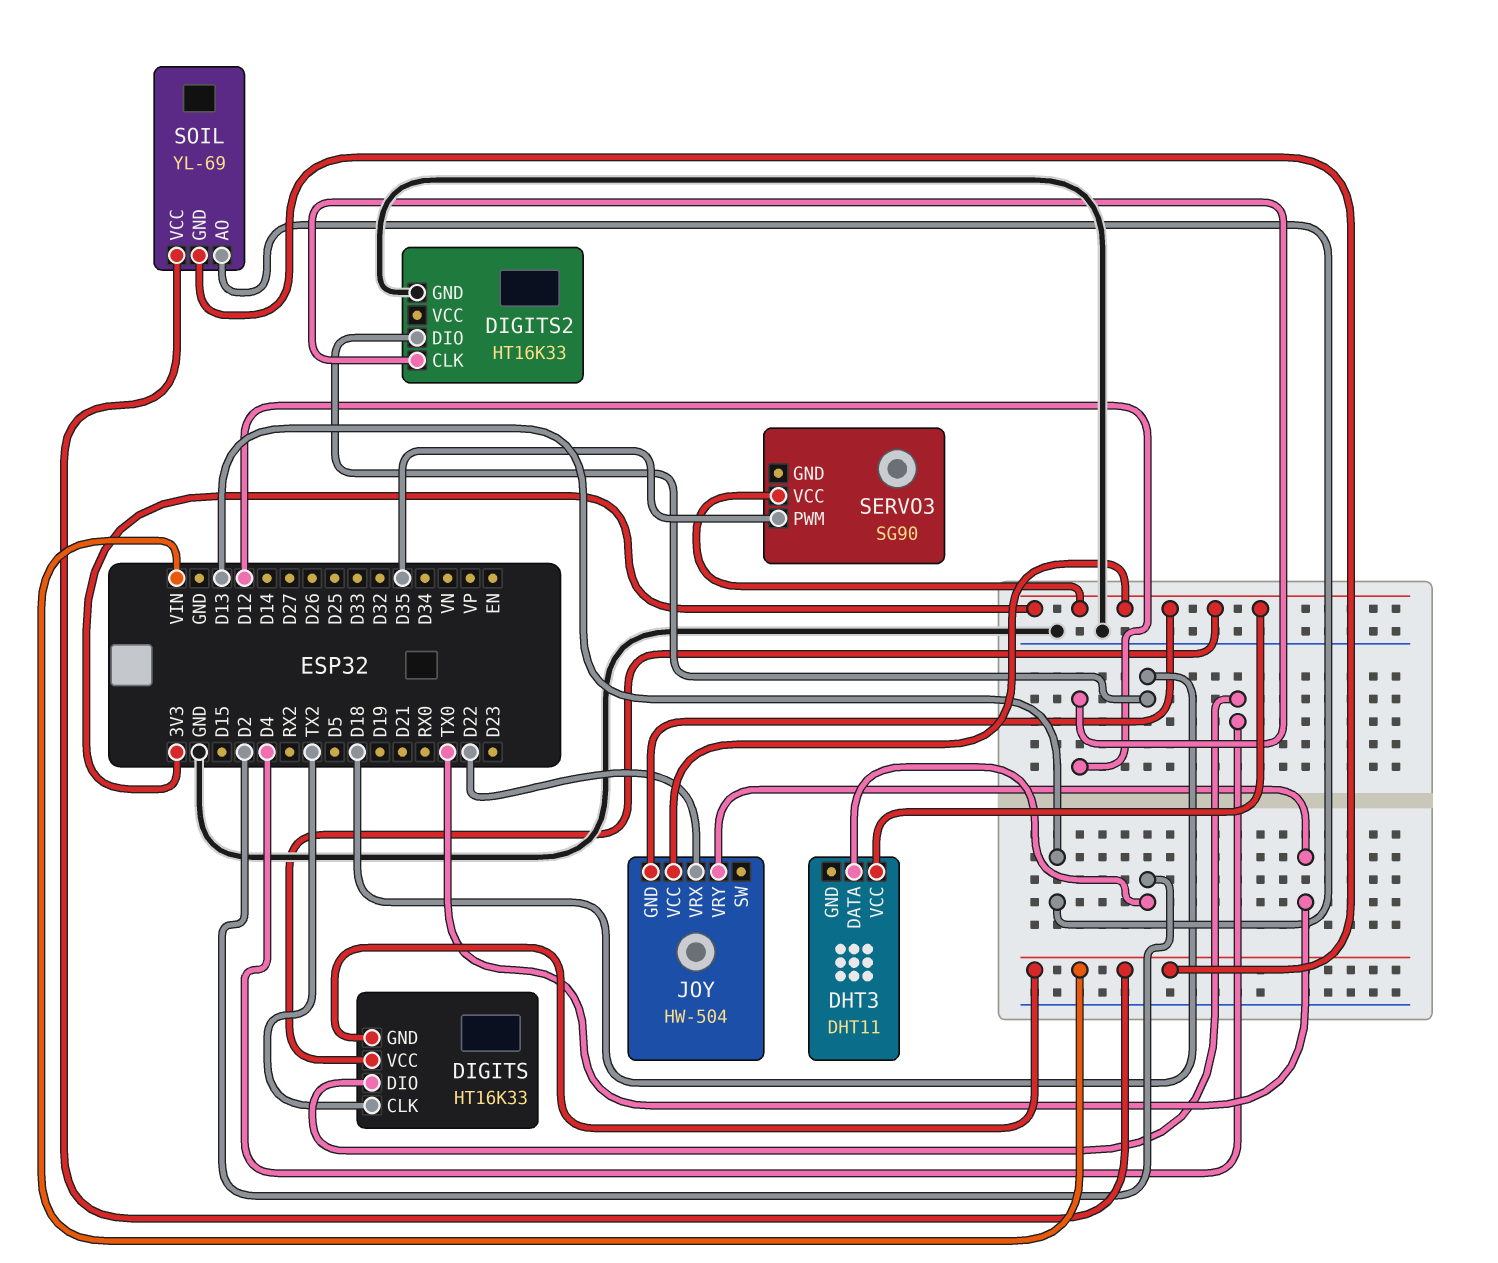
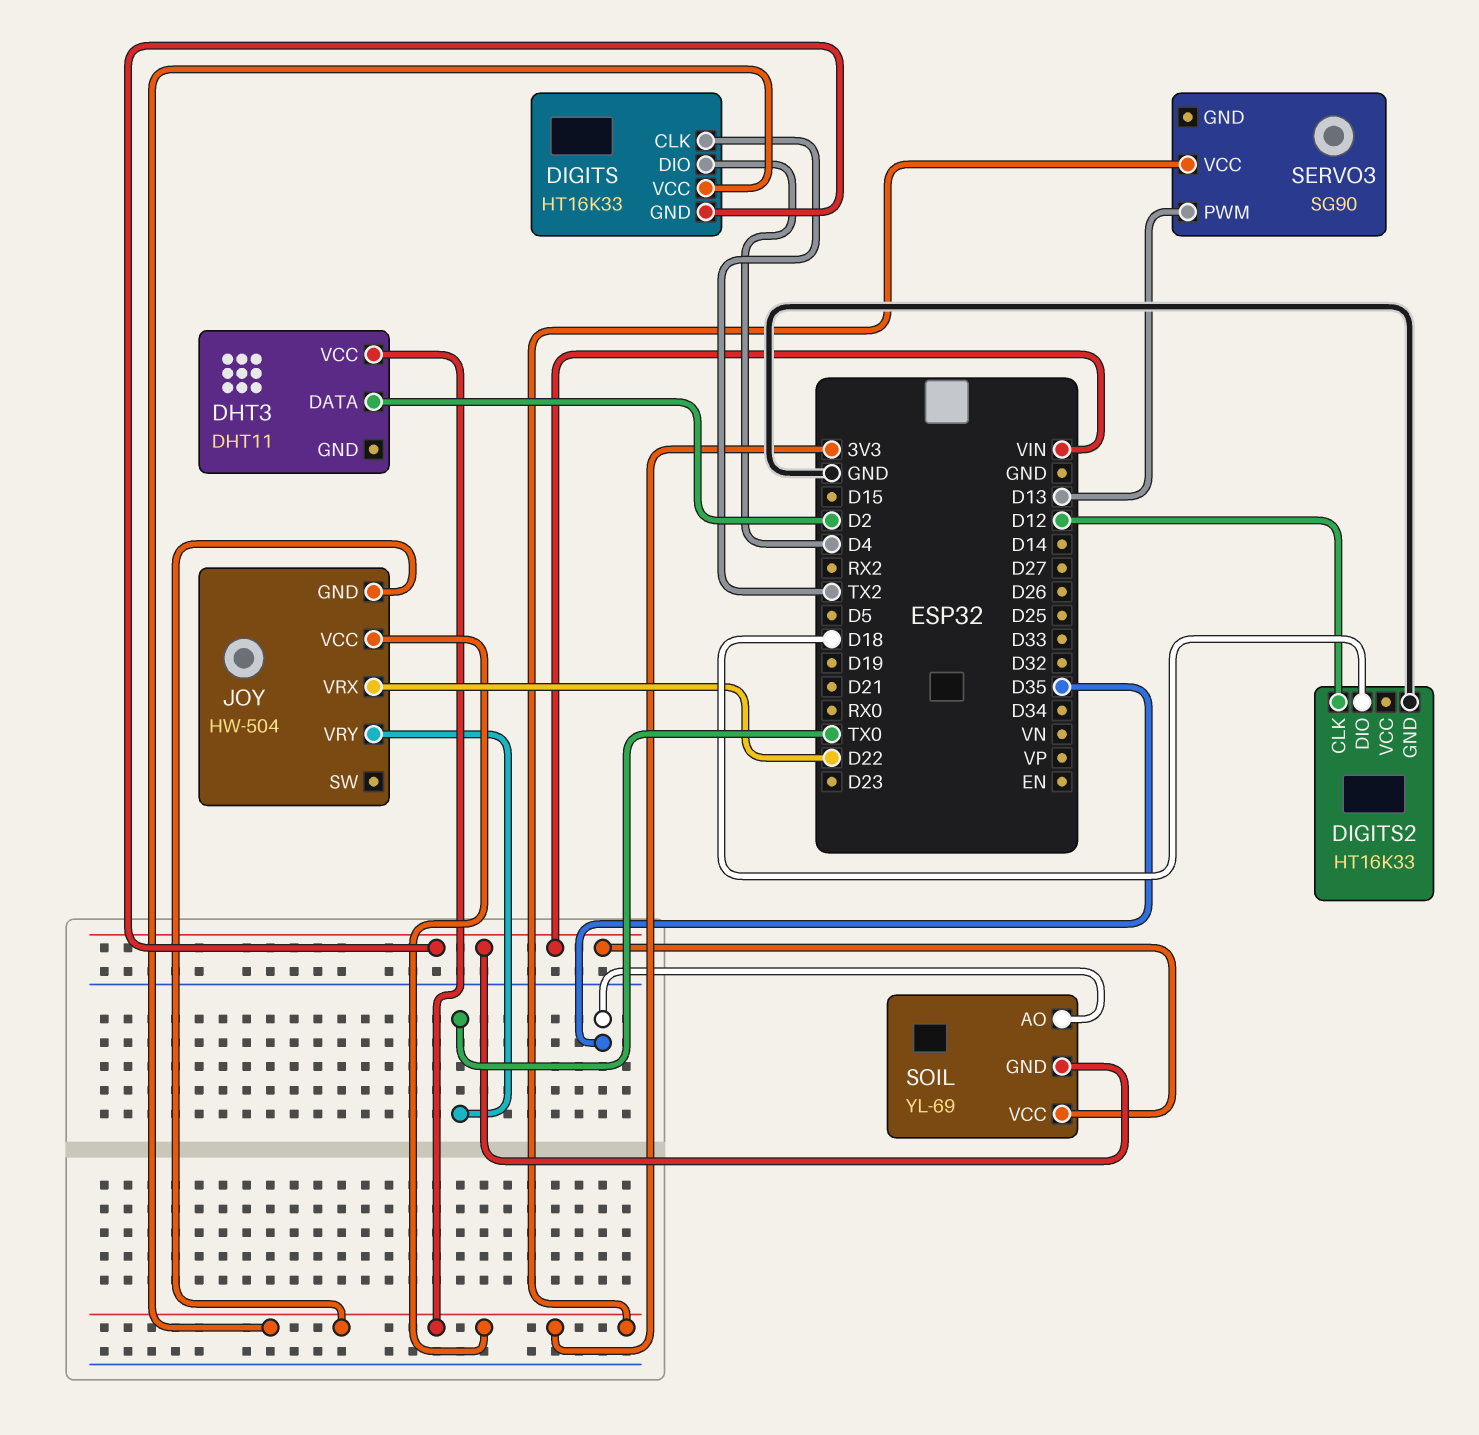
SERVO3 pin PWM: D35 -> D13
SOIL pin AO: D13 -> D35

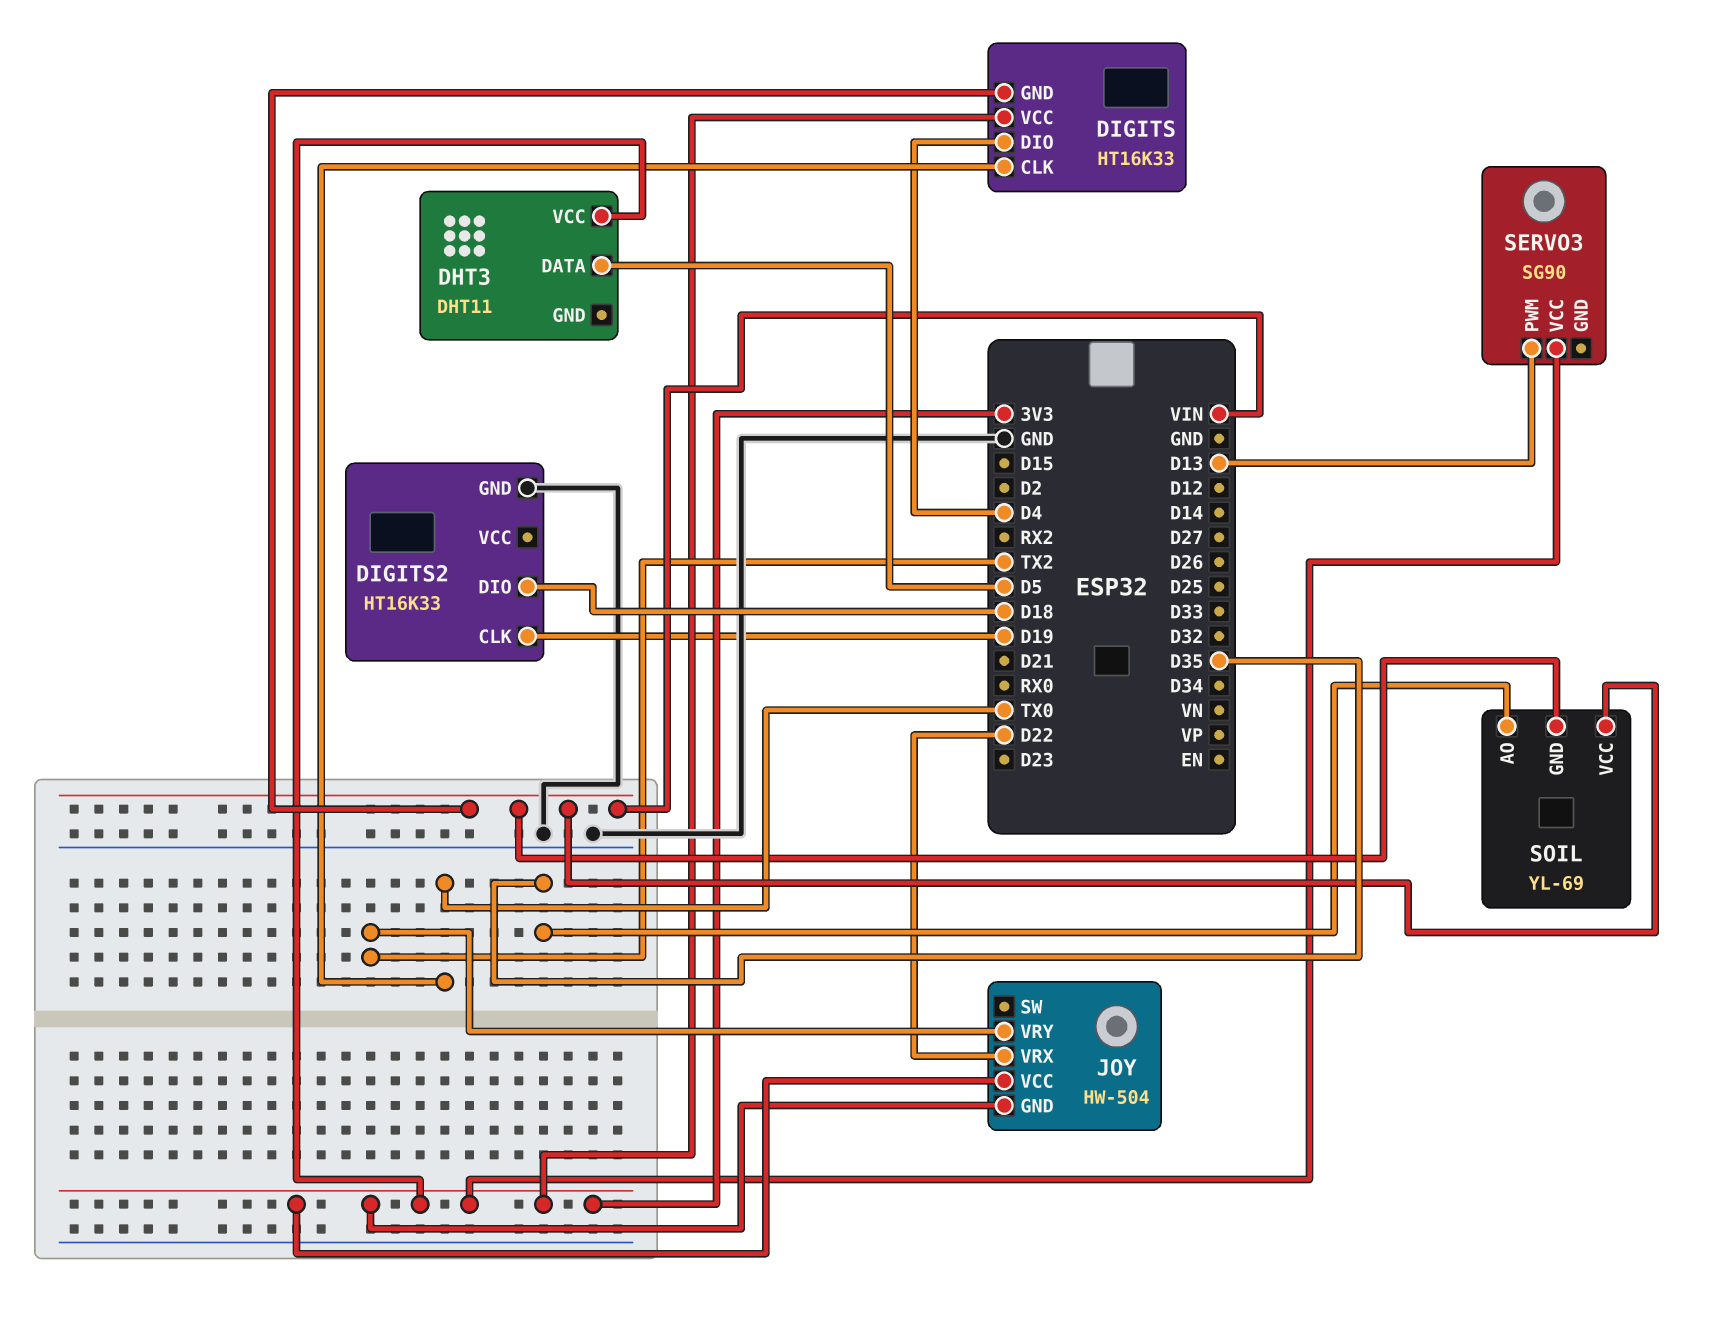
DHT3 pin DATA: D2 -> D5
DIGITS pin CLK: TX2 -> TX0
DIGITS2 pin CLK: D12 -> D19
JOY pin VRY: TX0 -> TX2

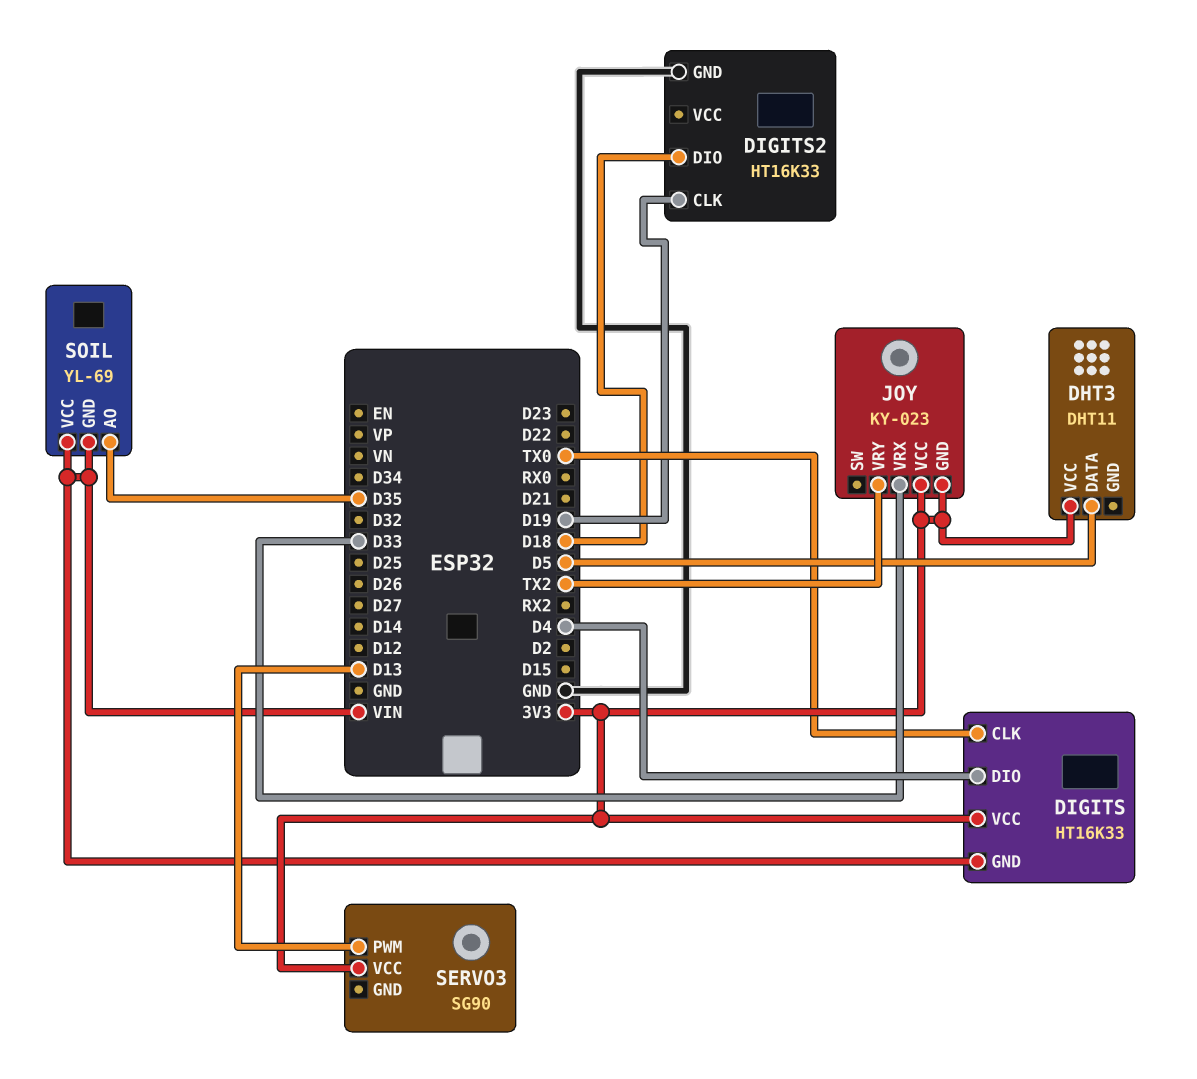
JOY: HW-504 -> KY-023
JOY pin VRX: D22 -> D33

